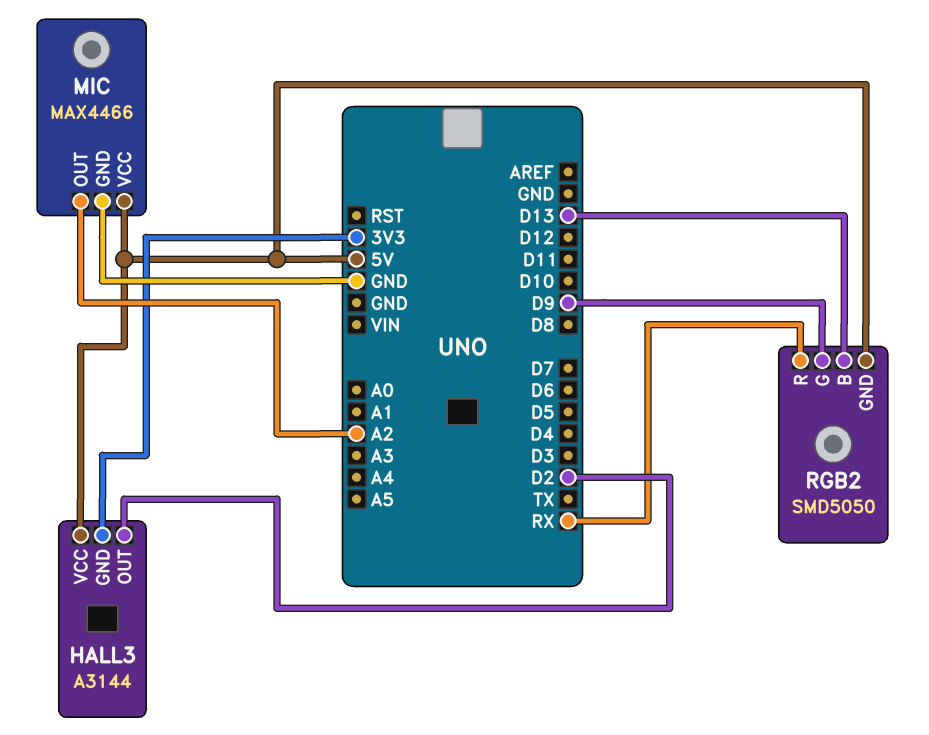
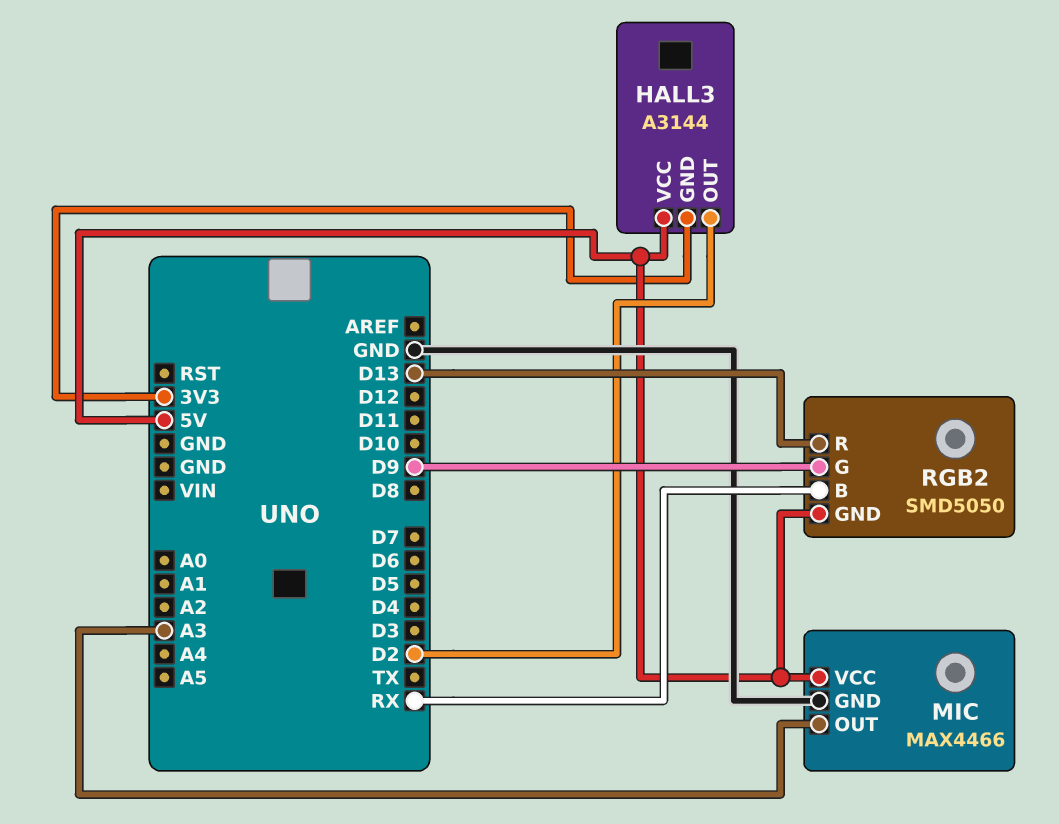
MIC pin OUT: A2 -> A3
RGB2 pin B: D13 -> RX
RGB2 pin R: RX -> D13

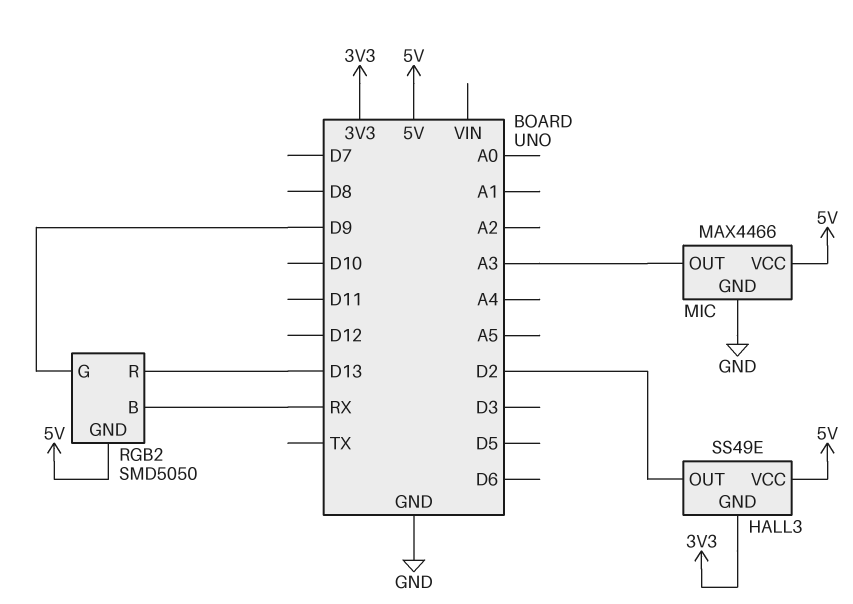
HALL3: A3144 -> SS49E

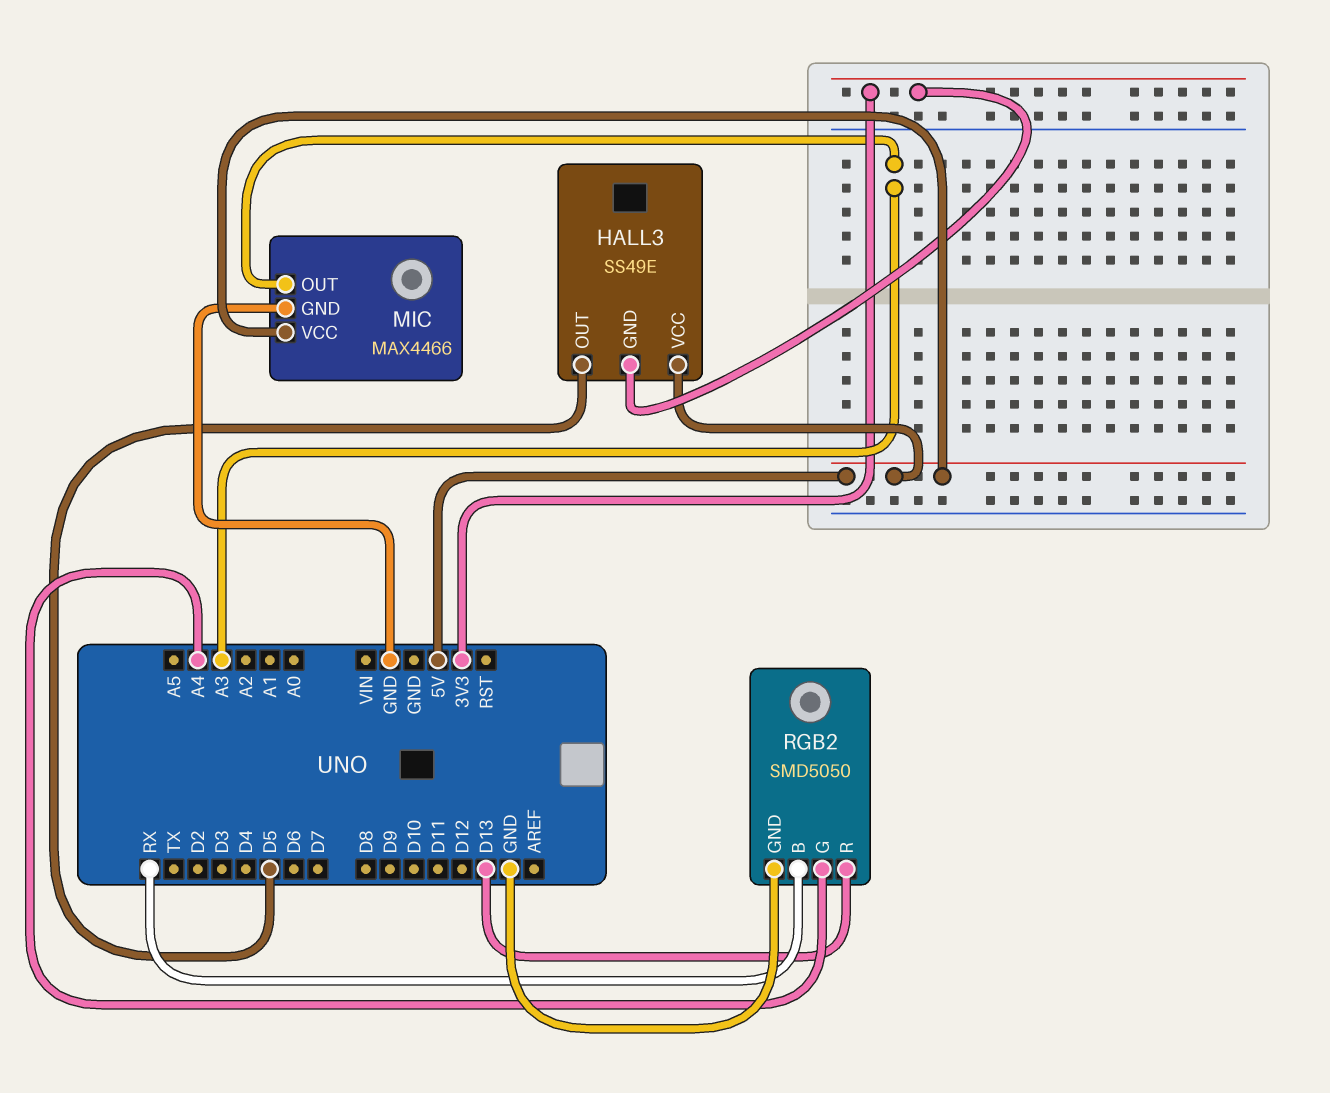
HALL3 pin OUT: D2 -> D5
RGB2 pin G: D9 -> A4
RGB2 pin GND: 5V -> GND

